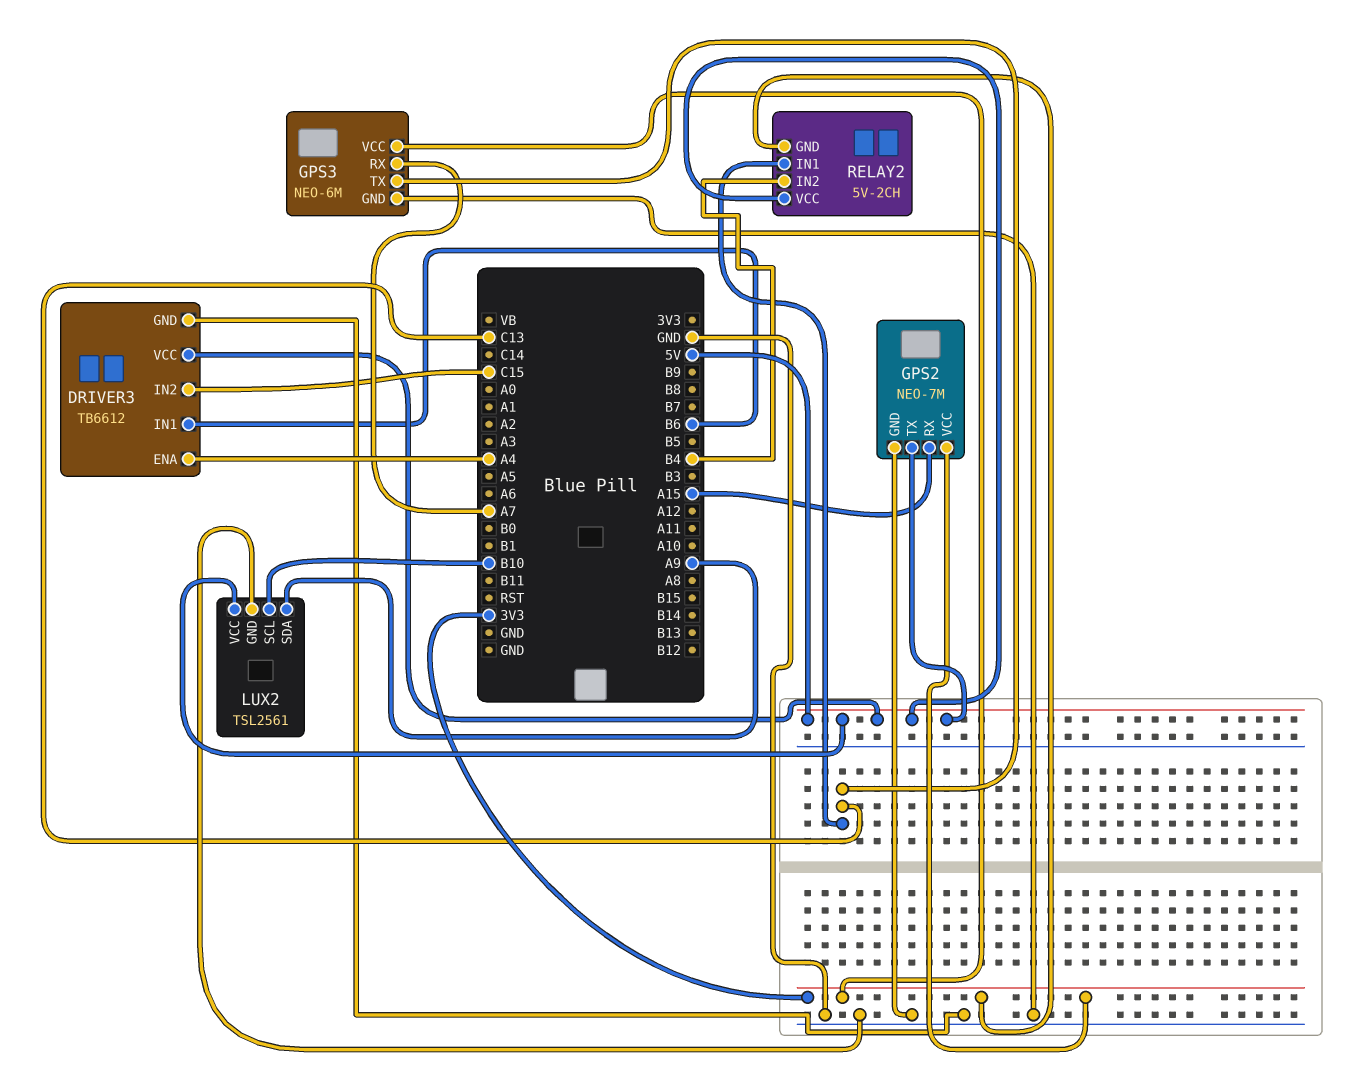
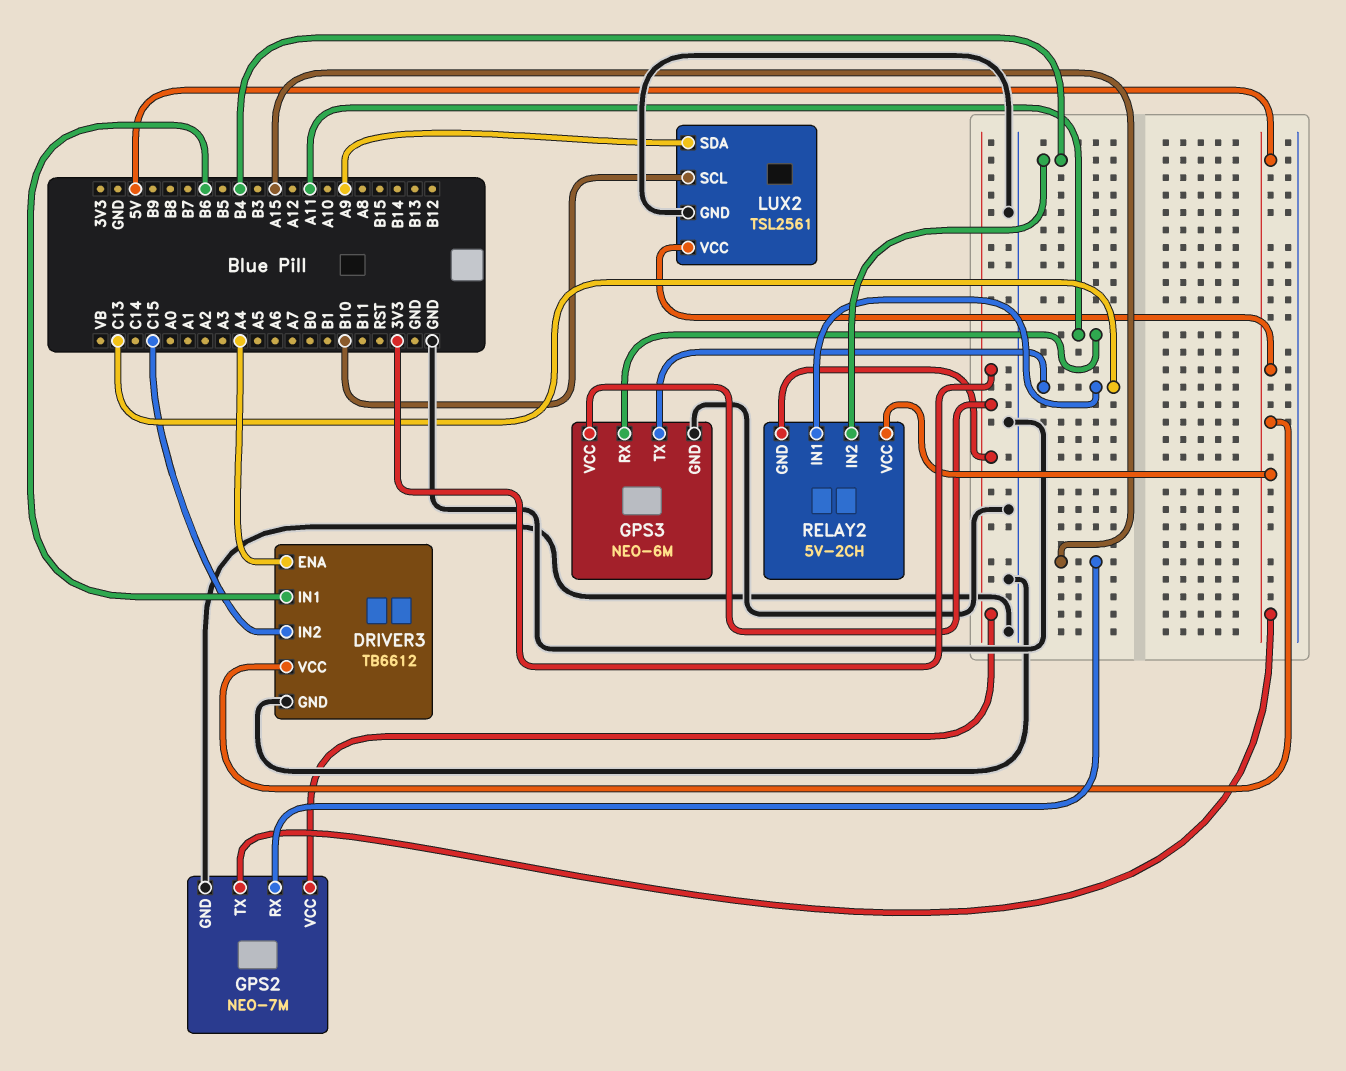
GPS3 pin RX: A7 -> A11

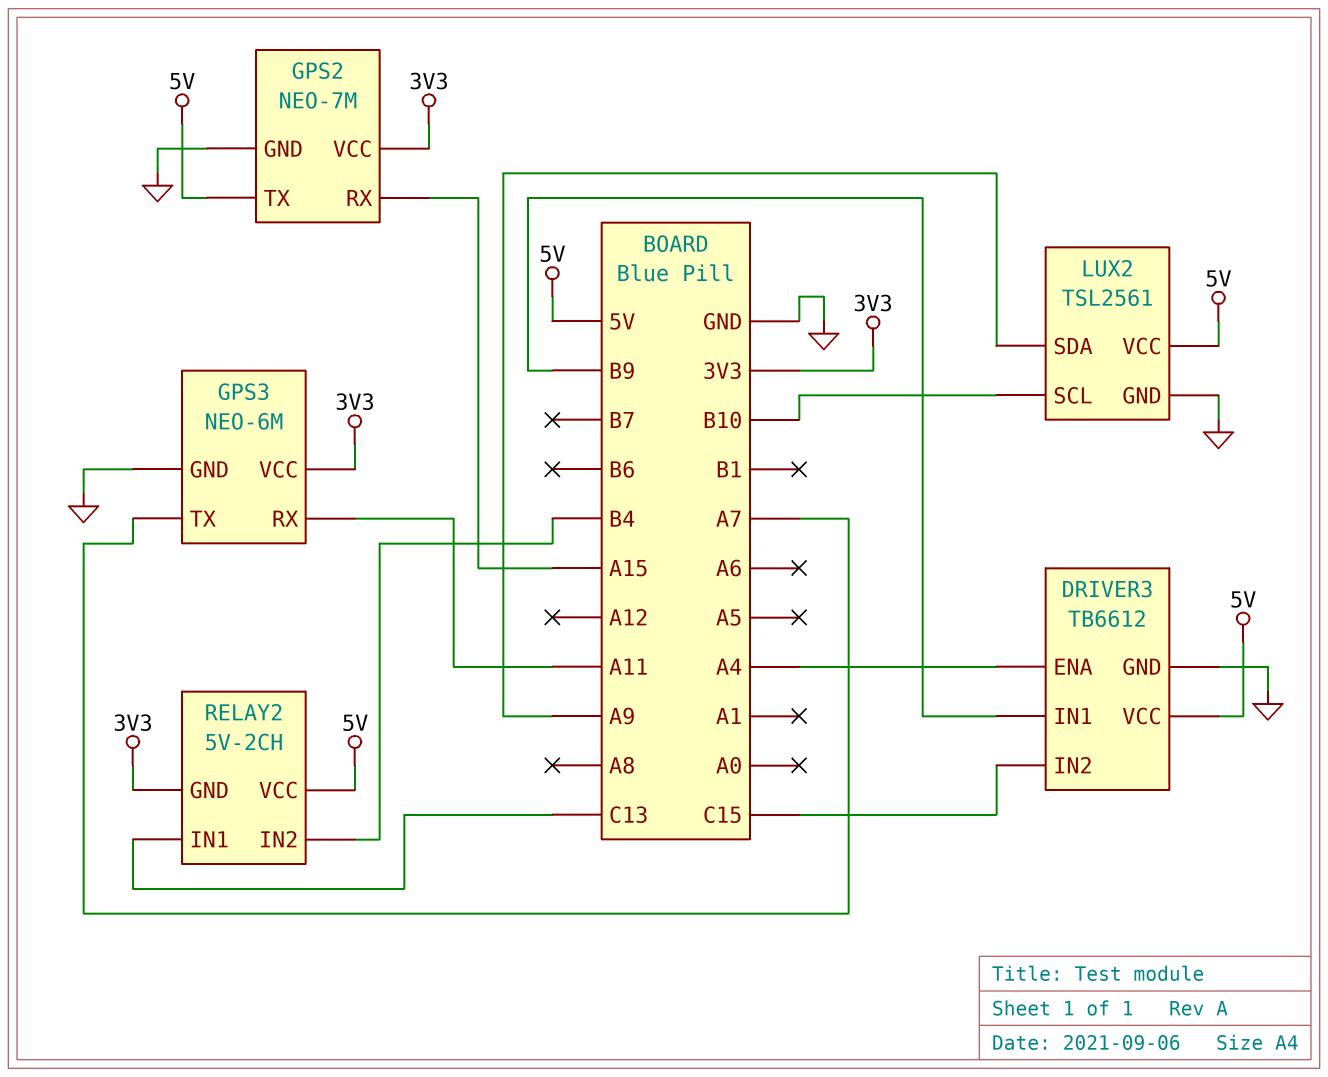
DRIVER3 pin IN1: B6 -> B9
GPS3 pin TX: C13 -> A7

